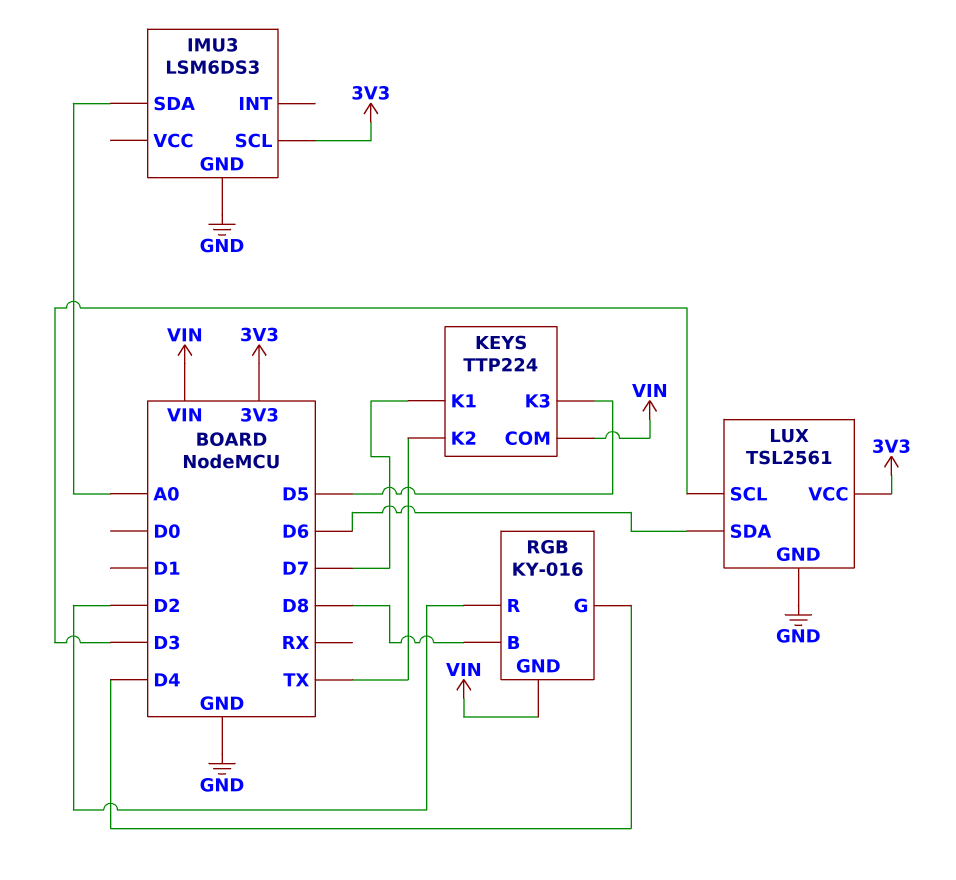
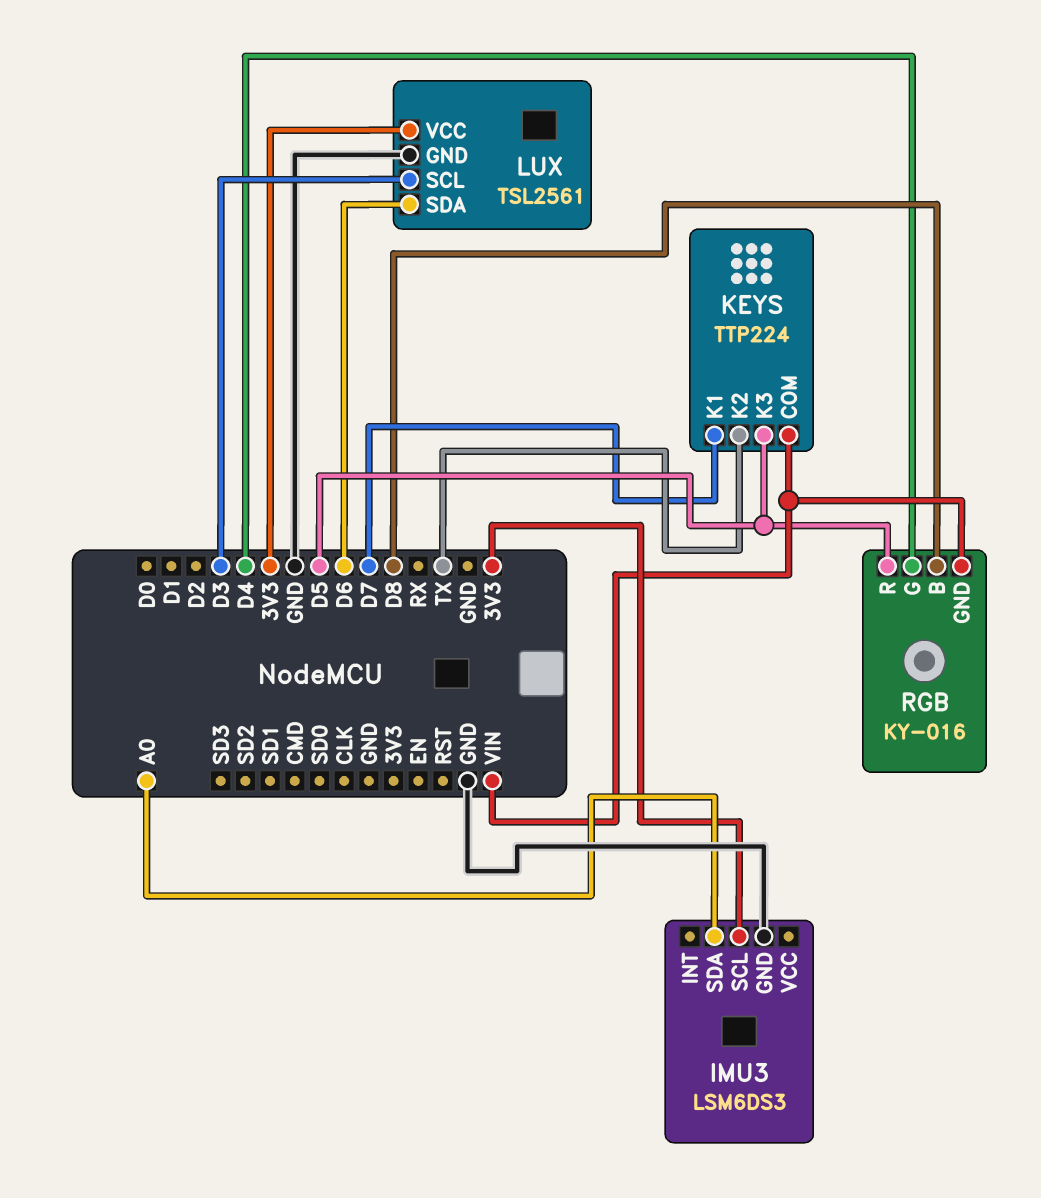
RGB pin R: D2 -> D5

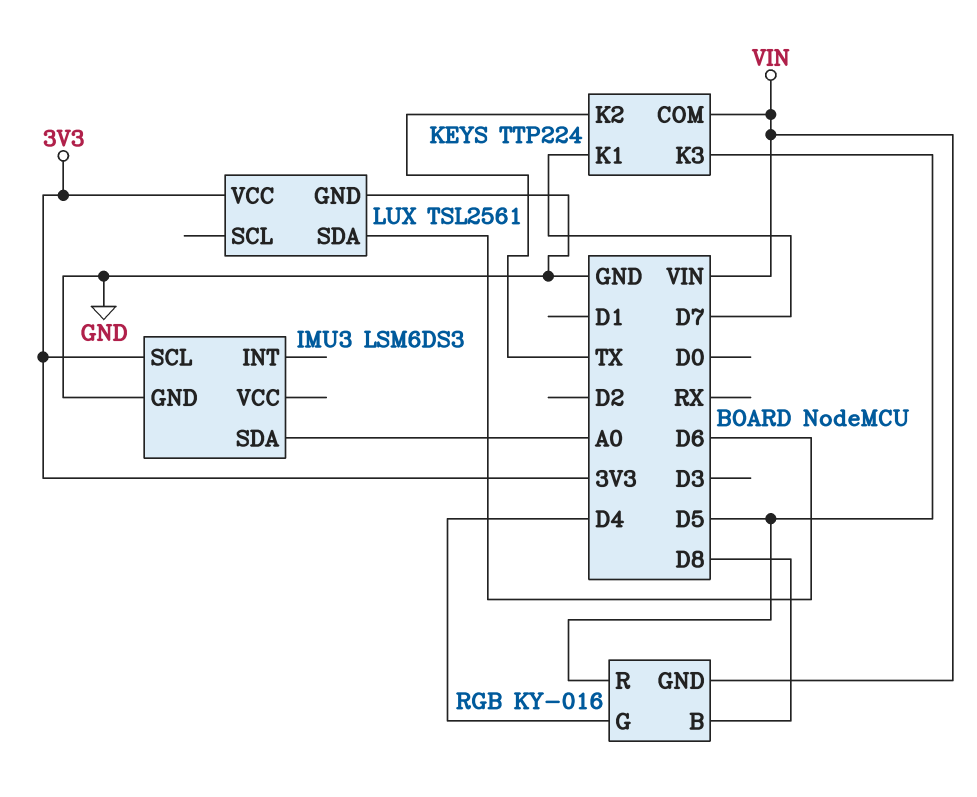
LUX pin SCL: D3 -> none

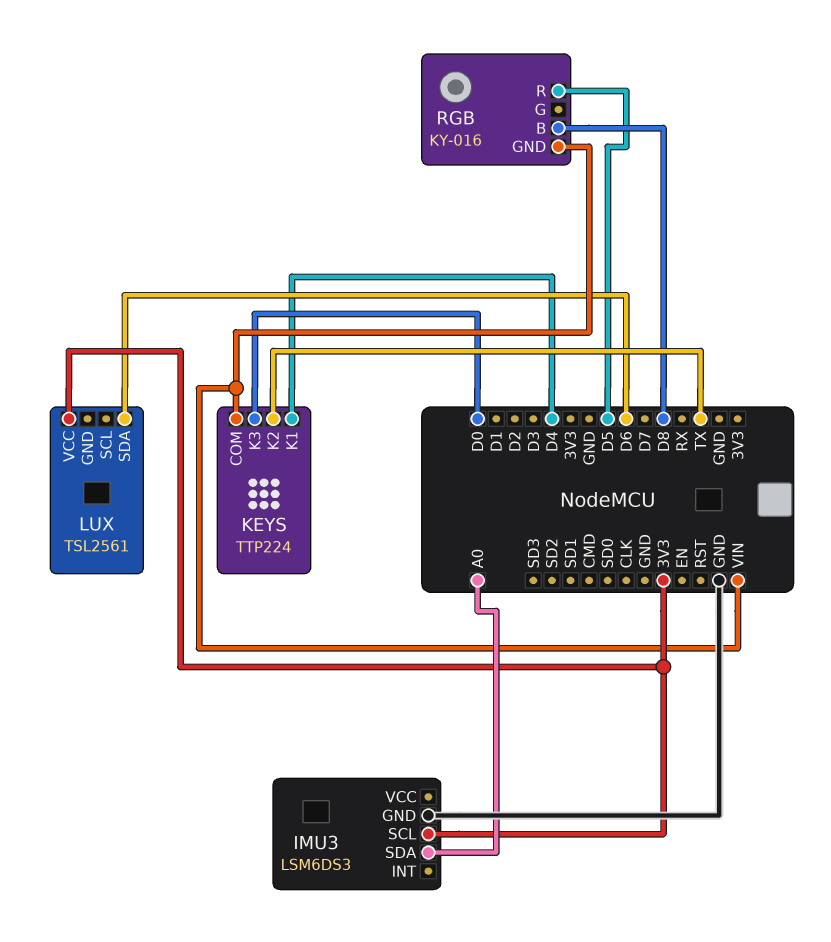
KEYS pin K1: D7 -> D4
KEYS pin K3: D5 -> D0
LUX pin GND: GND -> none
RGB pin G: D4 -> none

